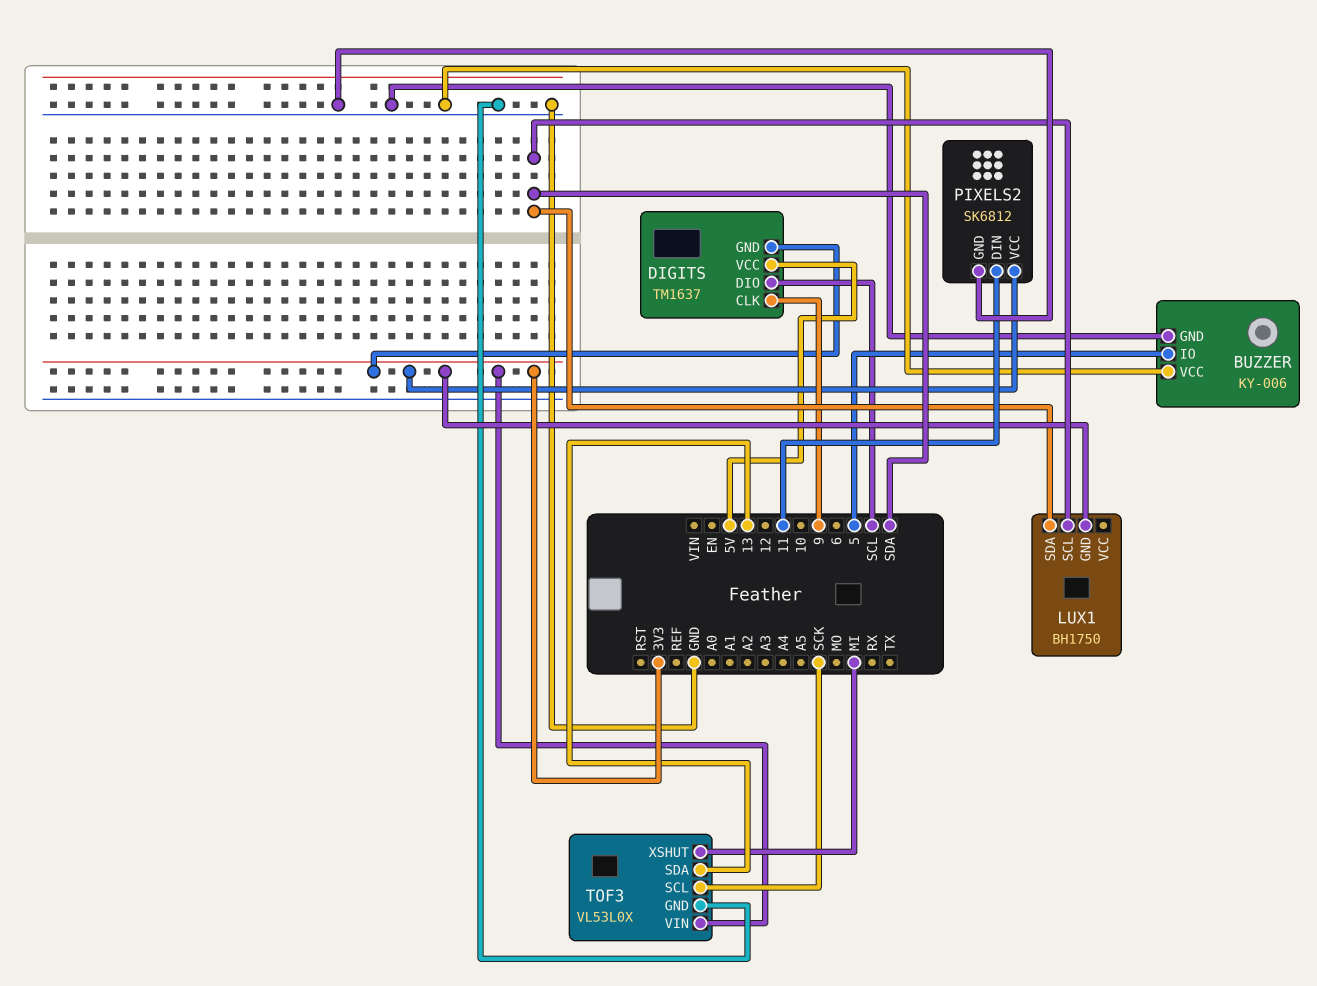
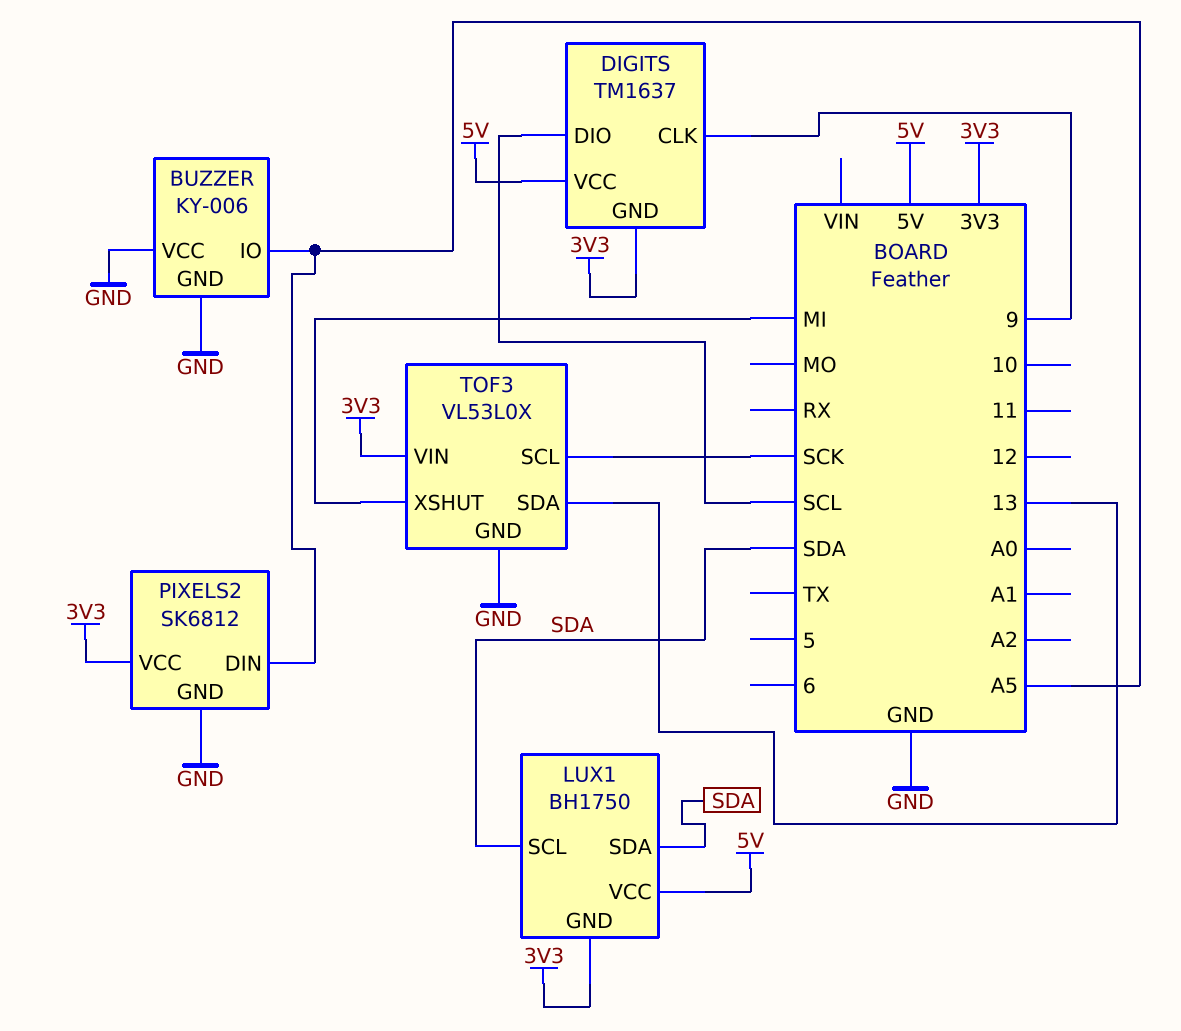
BUZZER pin IO: 5 -> A5
LUX1 pin VCC: none -> 5V
PIXELS2 pin DIN: 11 -> A5

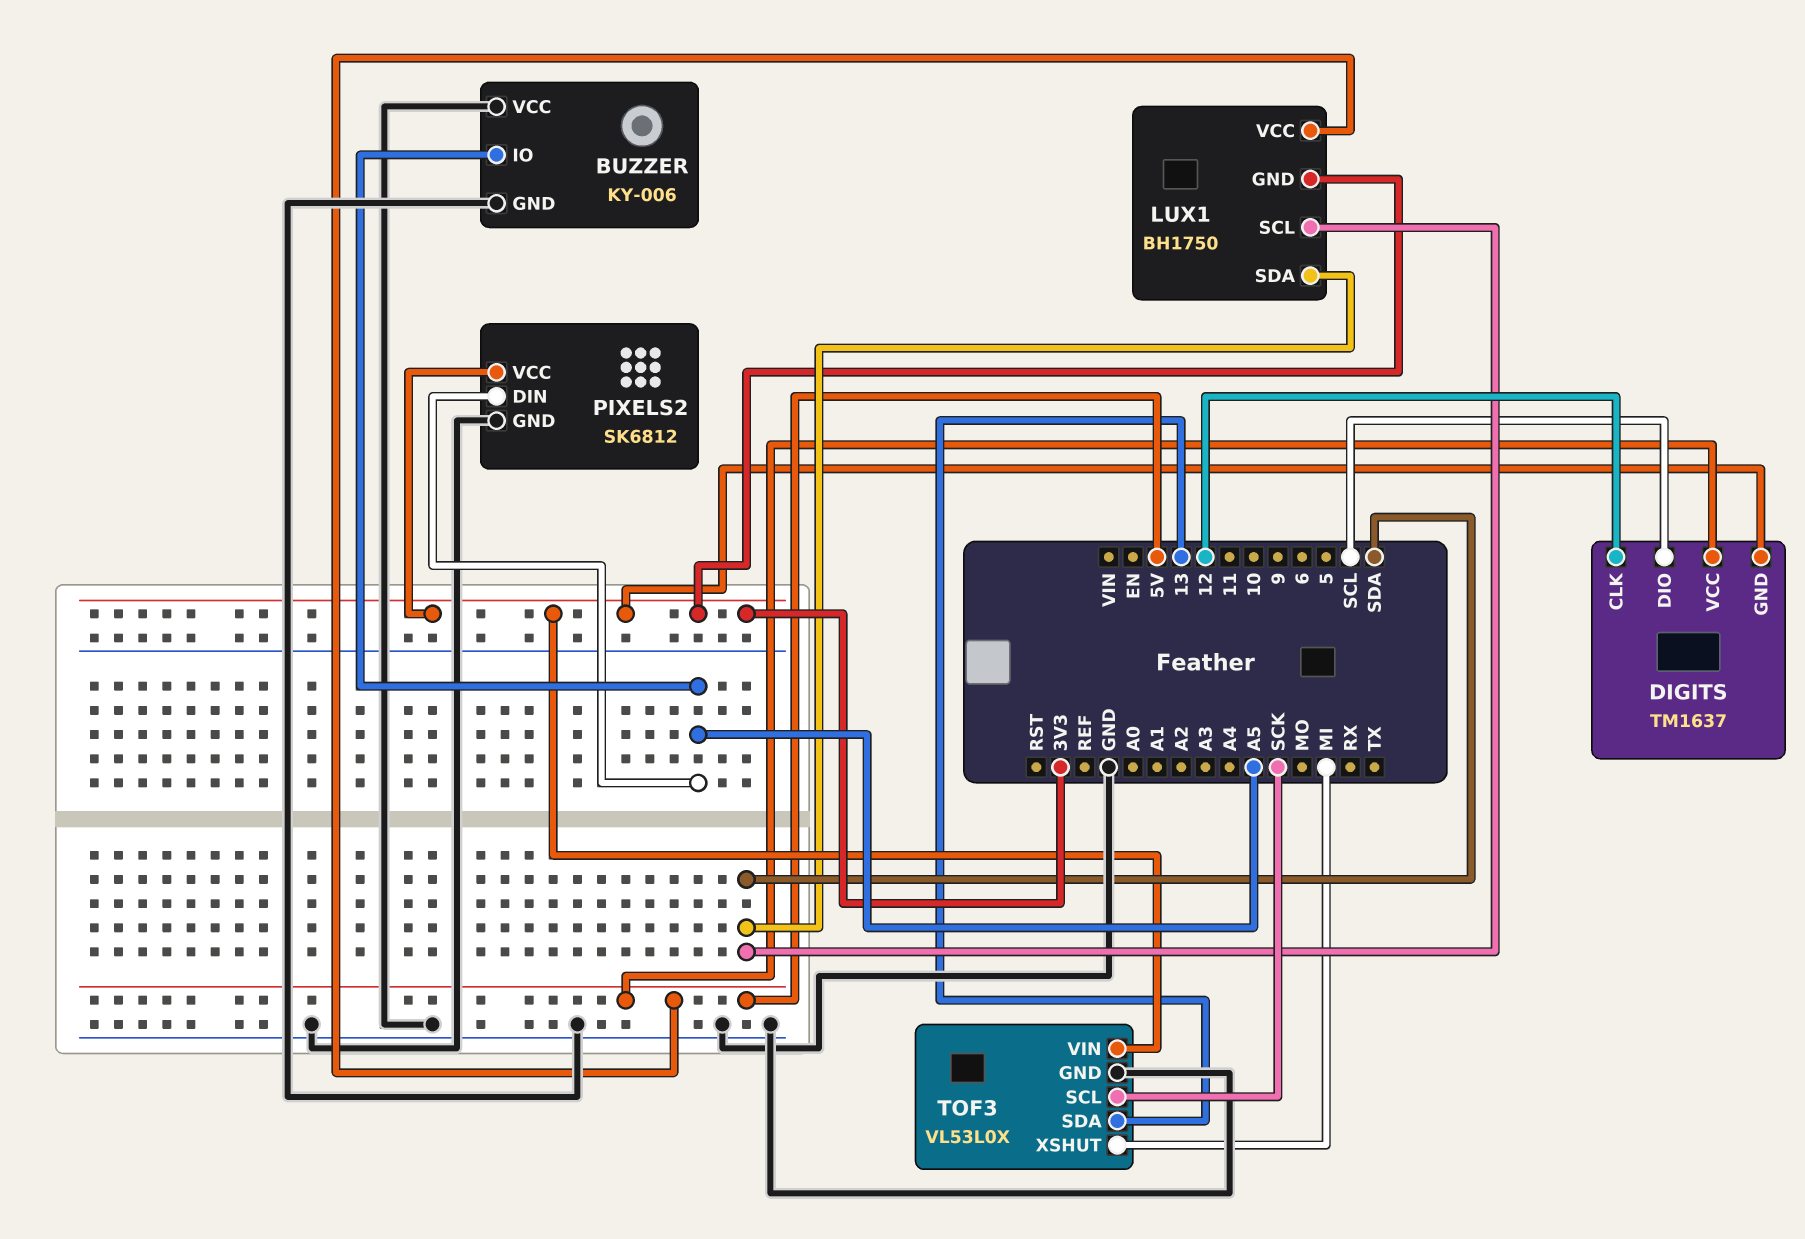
DIGITS pin CLK: 9 -> 12

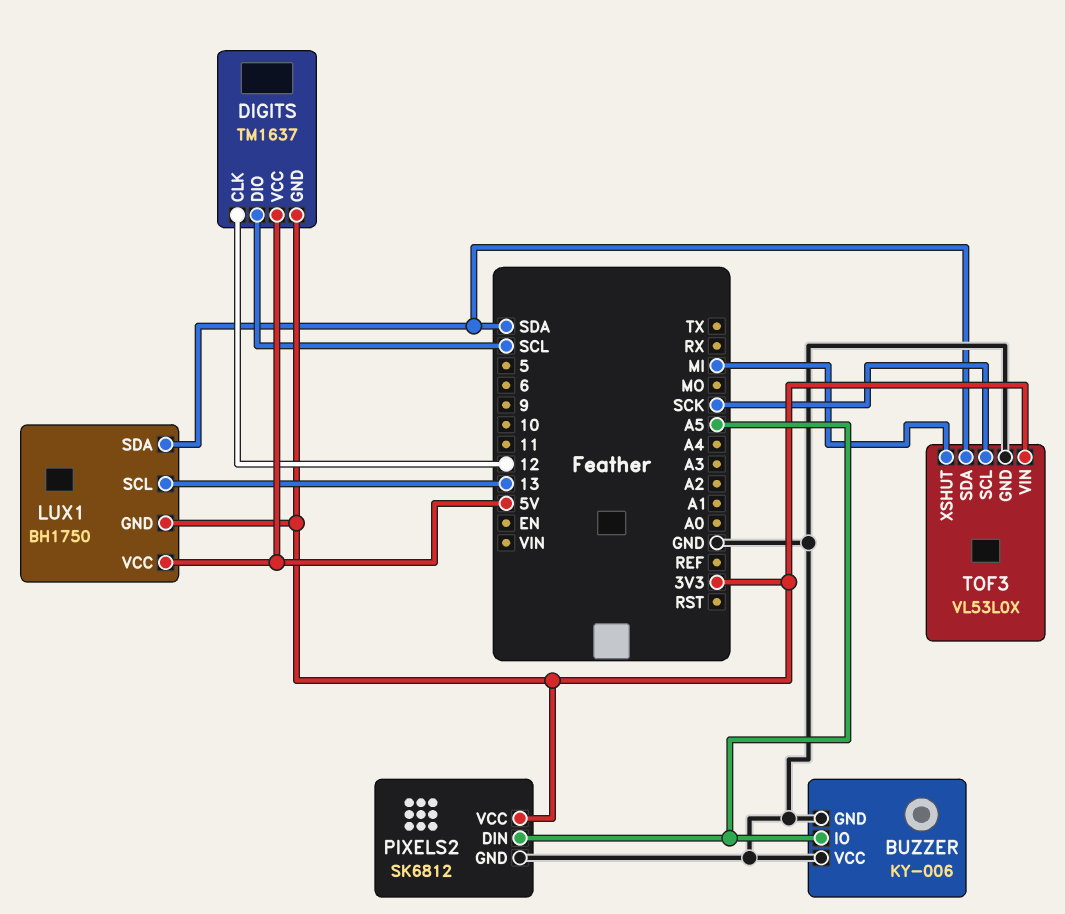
LUX1 pin SCL: SDA -> 13
TOF3 pin SDA: 13 -> SDA

